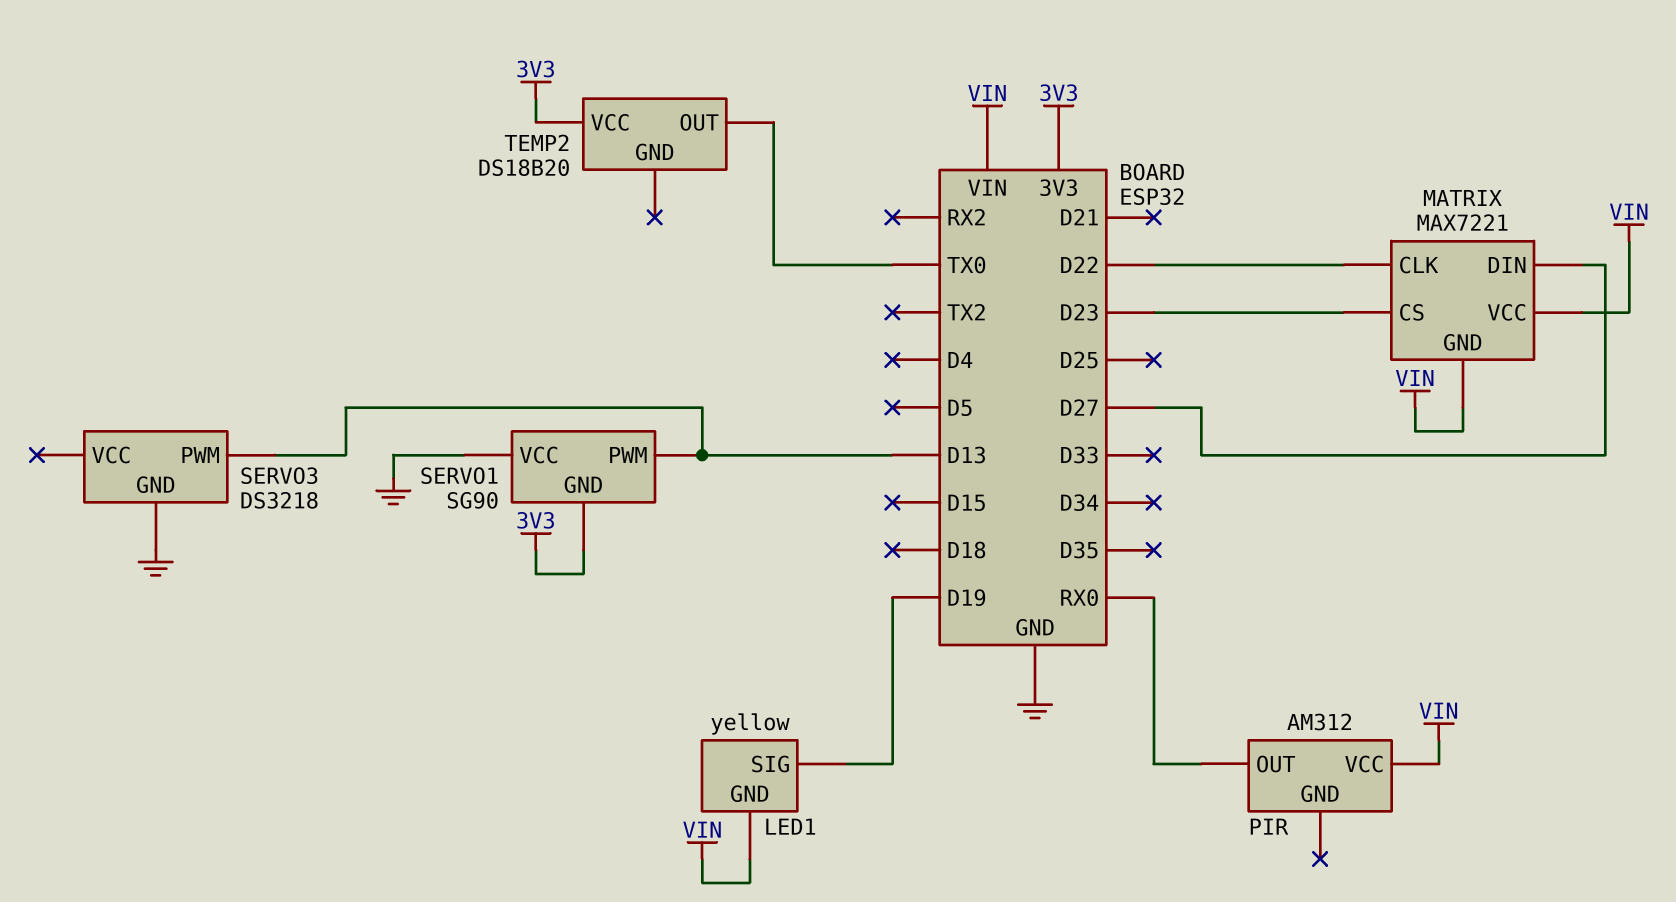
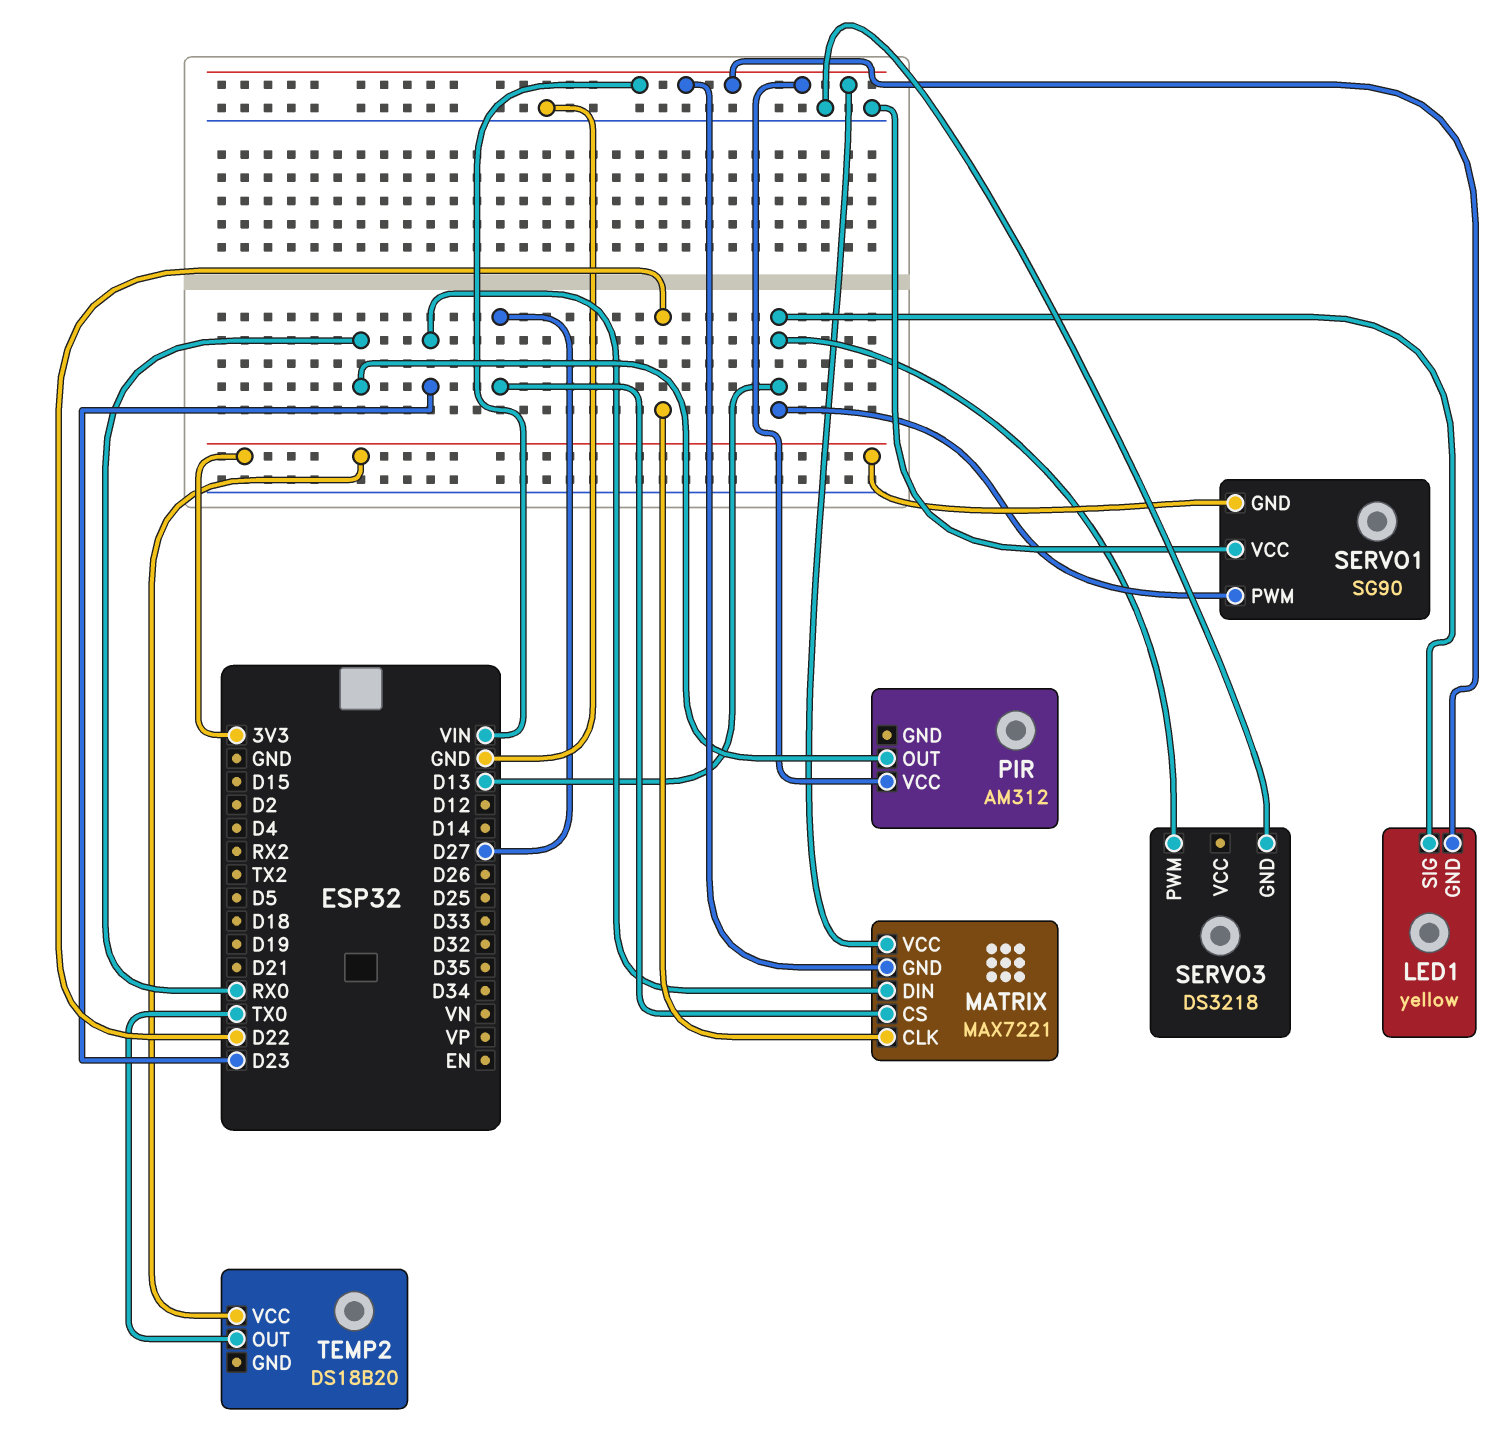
LED1 pin SIG: D19 -> D13
MATRIX pin CS: D23 -> D27
MATRIX pin DIN: D27 -> D23

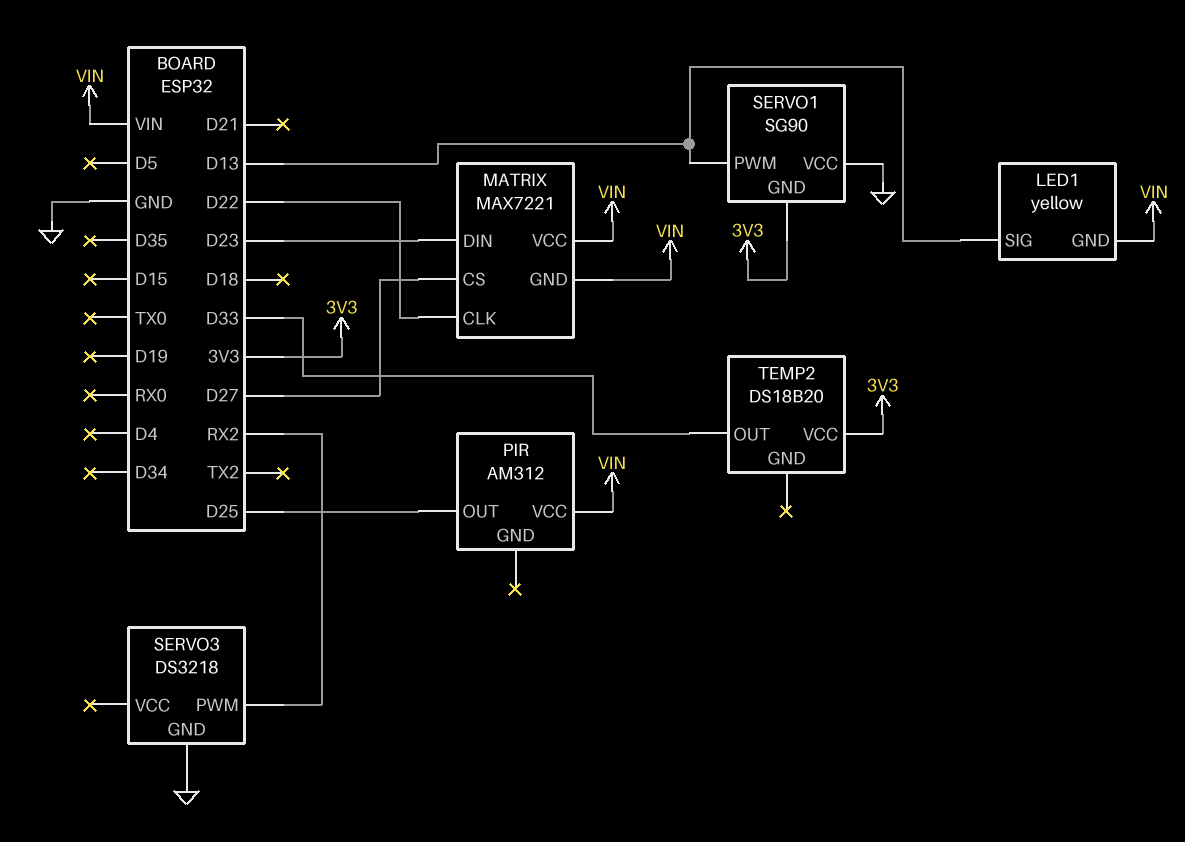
PIR pin OUT: RX0 -> D25
SERVO3 pin PWM: D13 -> RX2
TEMP2 pin OUT: TX0 -> D33

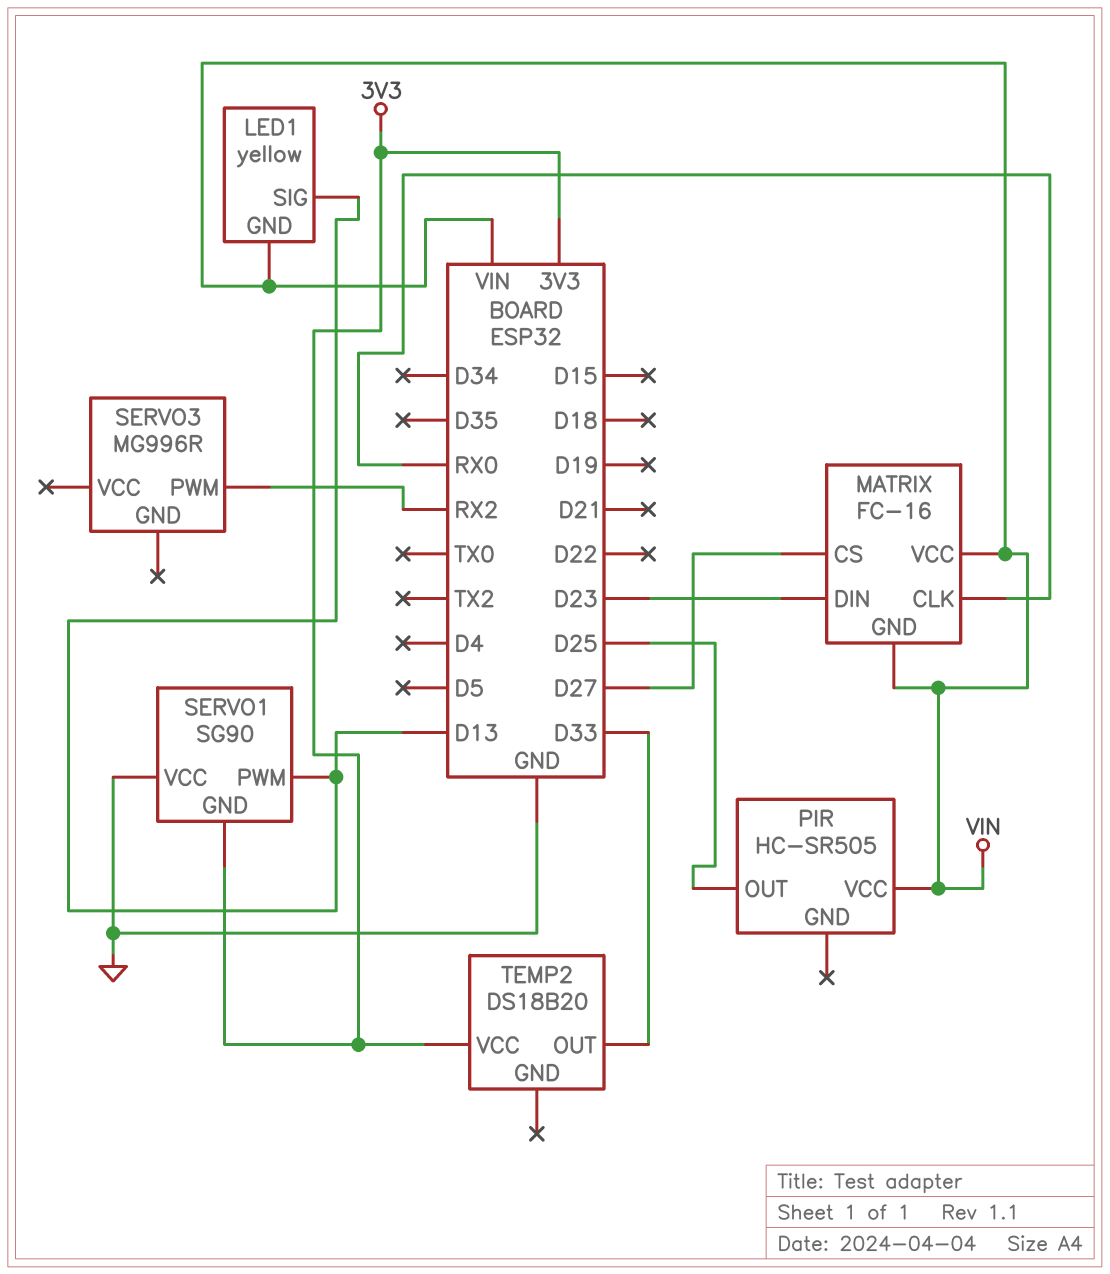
MATRIX: MAX7221 -> FC-16
MATRIX pin CLK: D22 -> RX0
PIR: AM312 -> HC-SR505
SERVO3: DS3218 -> MG996R
SERVO3 pin GND: GND -> none

